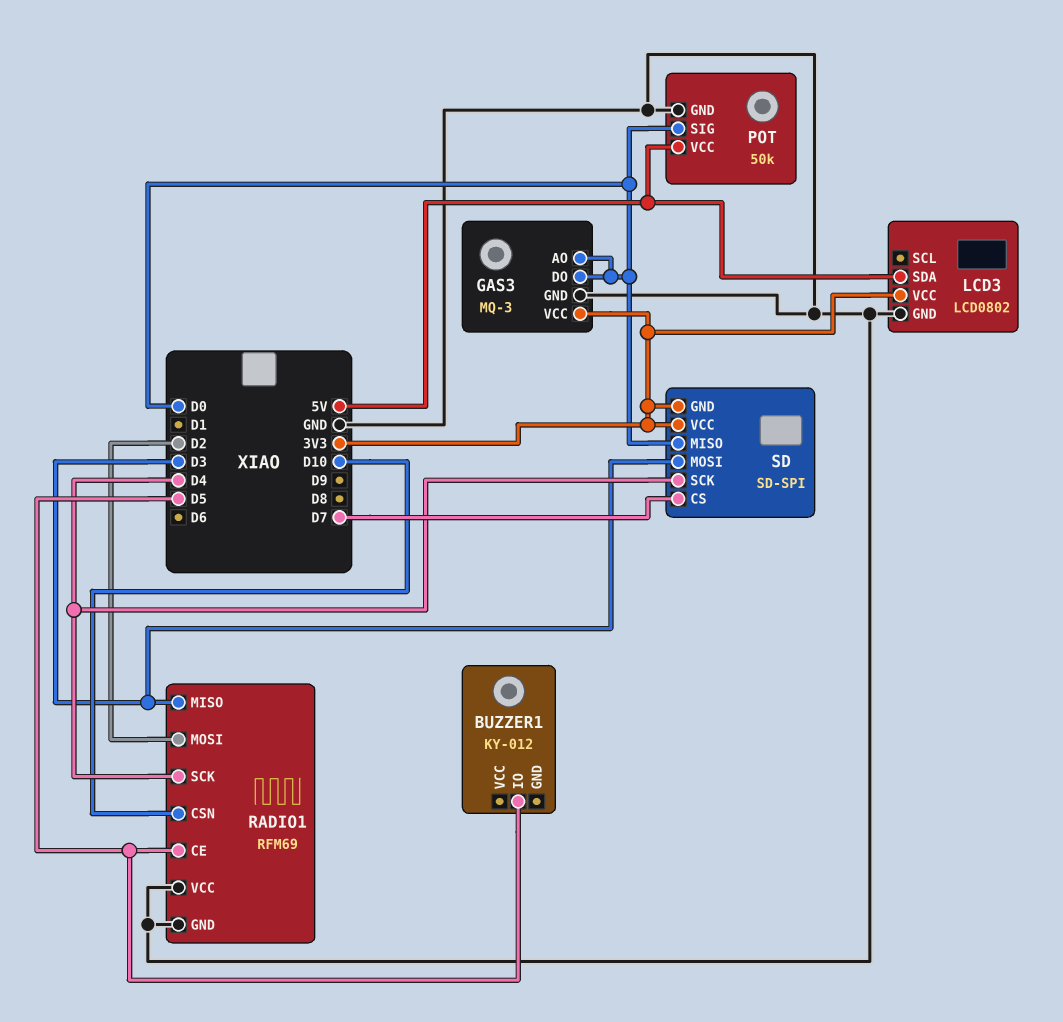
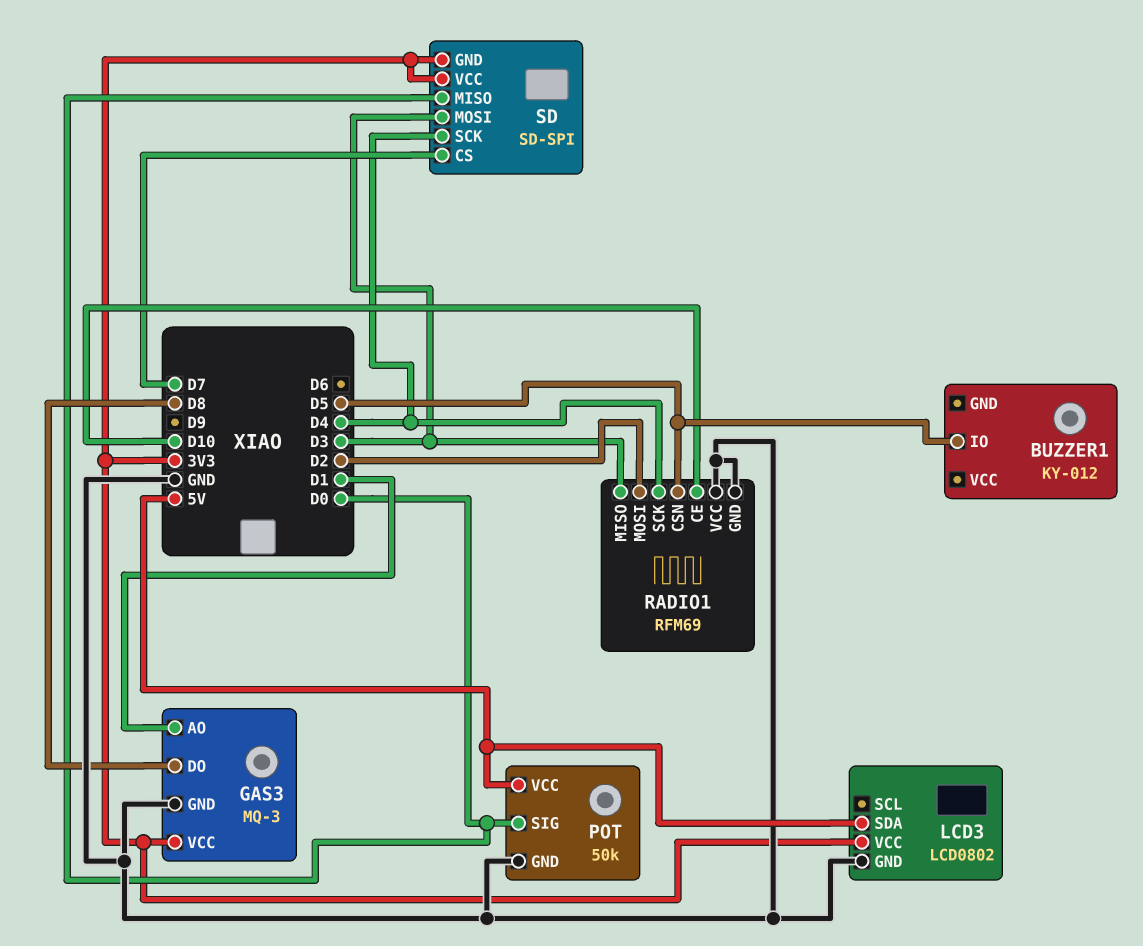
GAS3 pin AO: D0 -> D1
GAS3 pin DO: D0 -> D8
RADIO1 pin CE: D5 -> D10
RADIO1 pin CSN: D10 -> D5

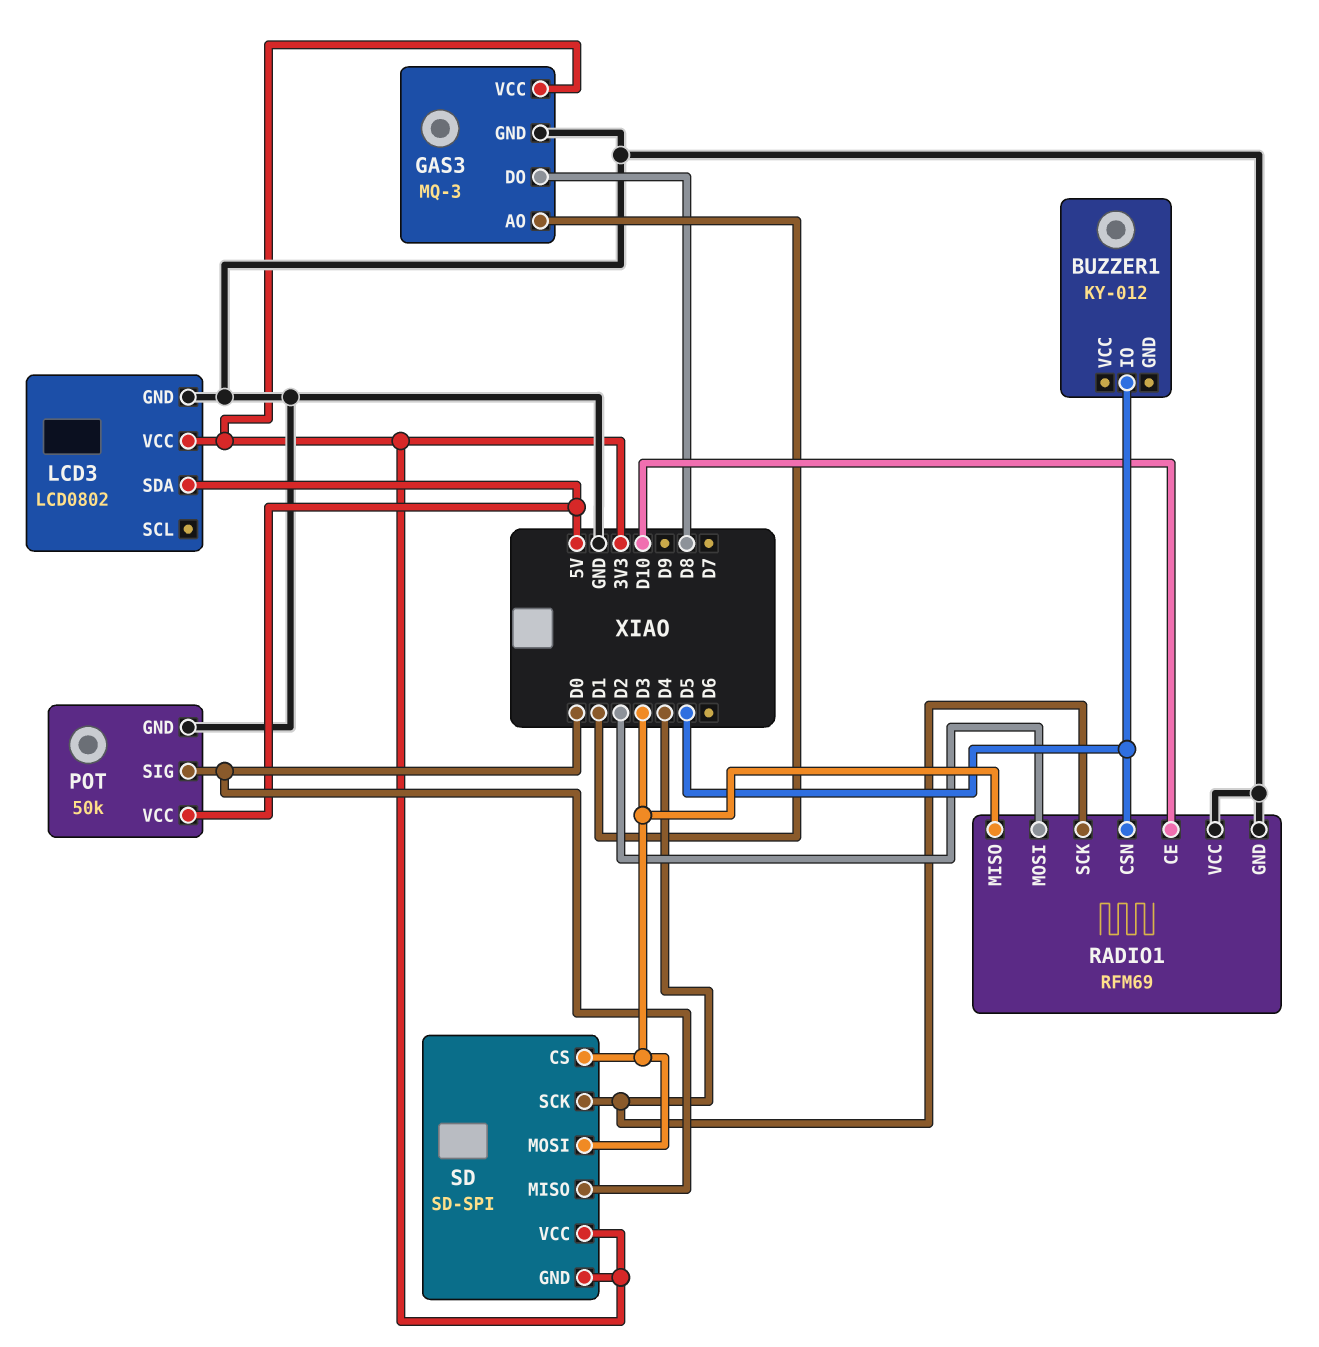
SD pin CS: D7 -> D3

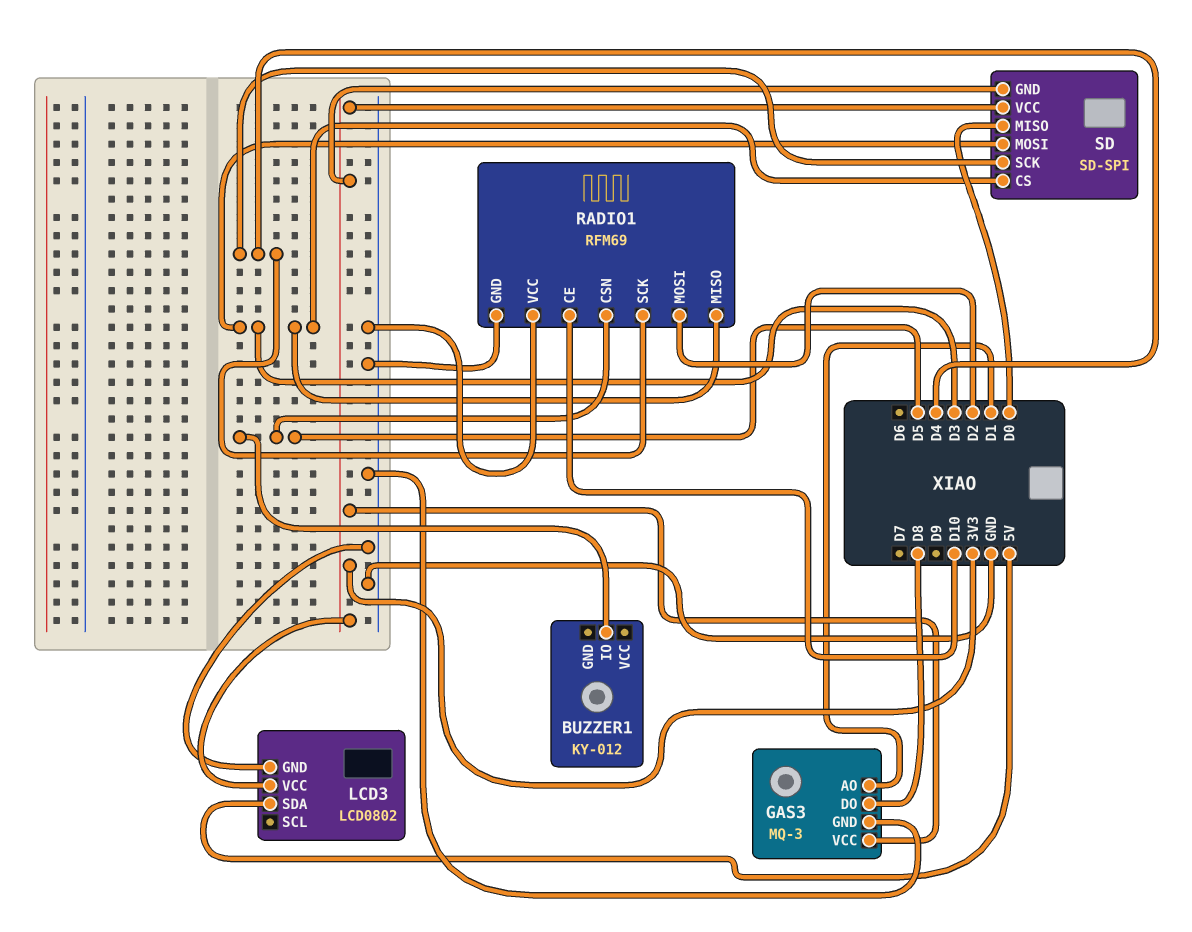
POT: 50k -> none
POT pin GND: GND -> none
POT pin SIG: D0 -> none
POT pin VCC: 5V -> none

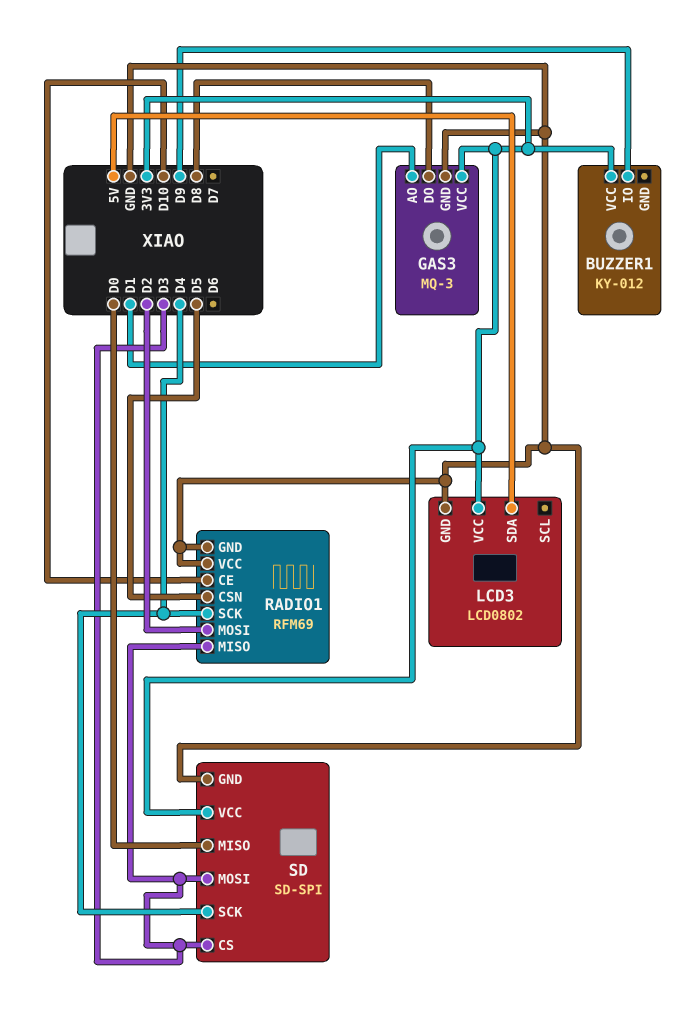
BUZZER1 pin IO: D5 -> D9
BUZZER1 pin VCC: none -> 3V3
SD pin GND: 3V3 -> GND

